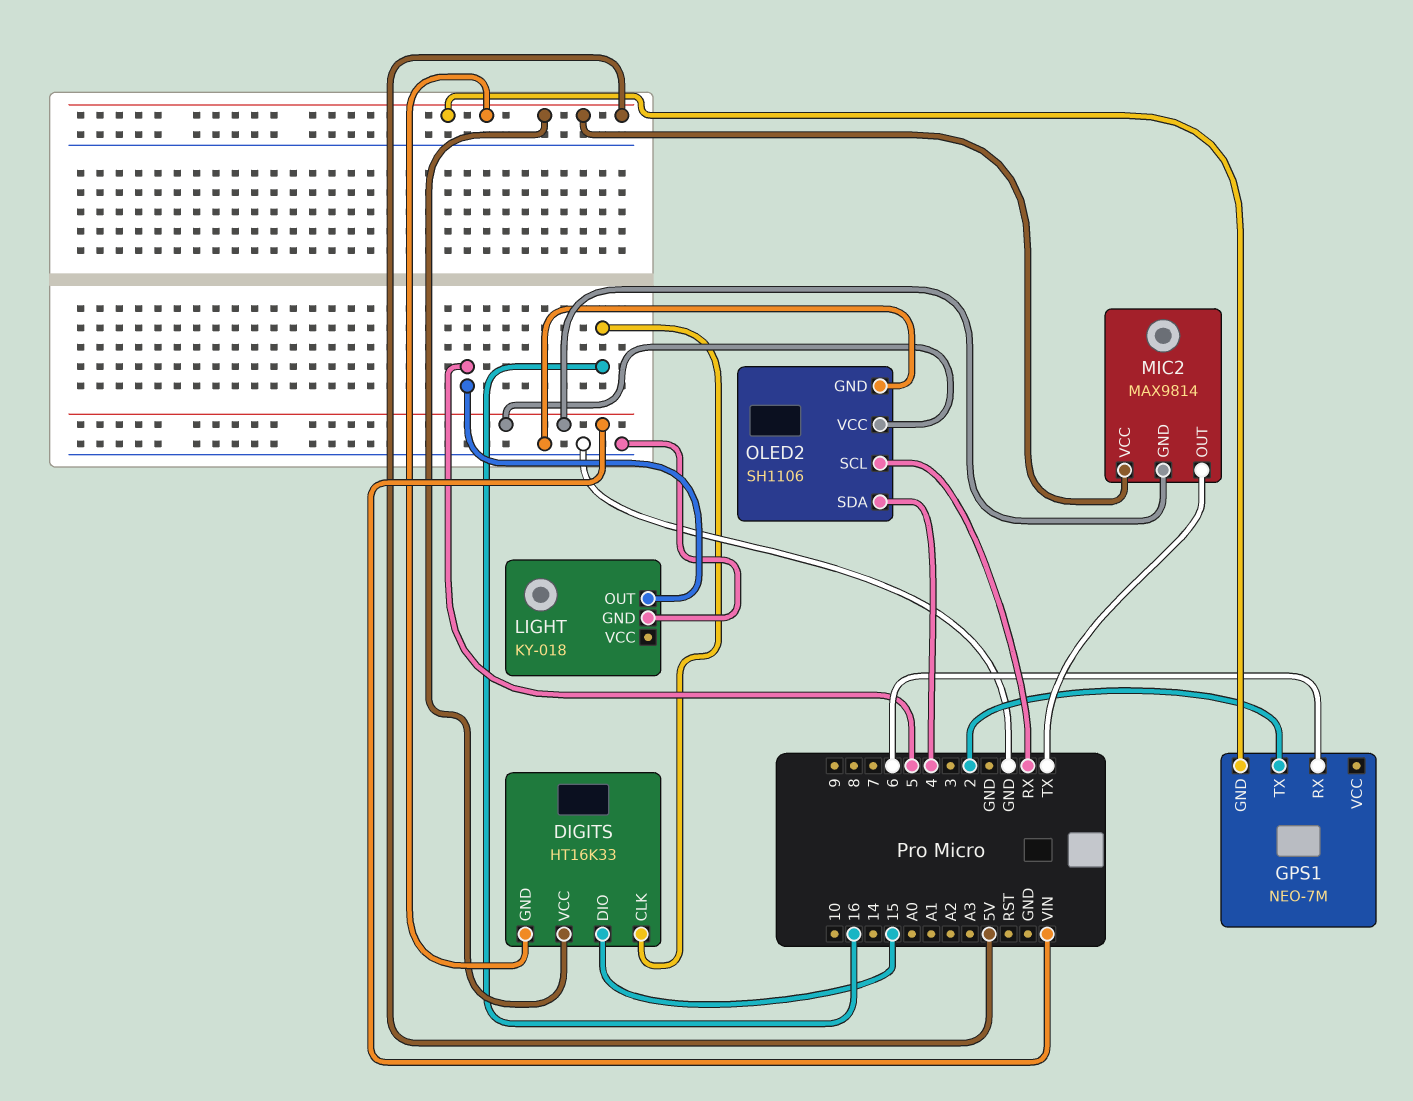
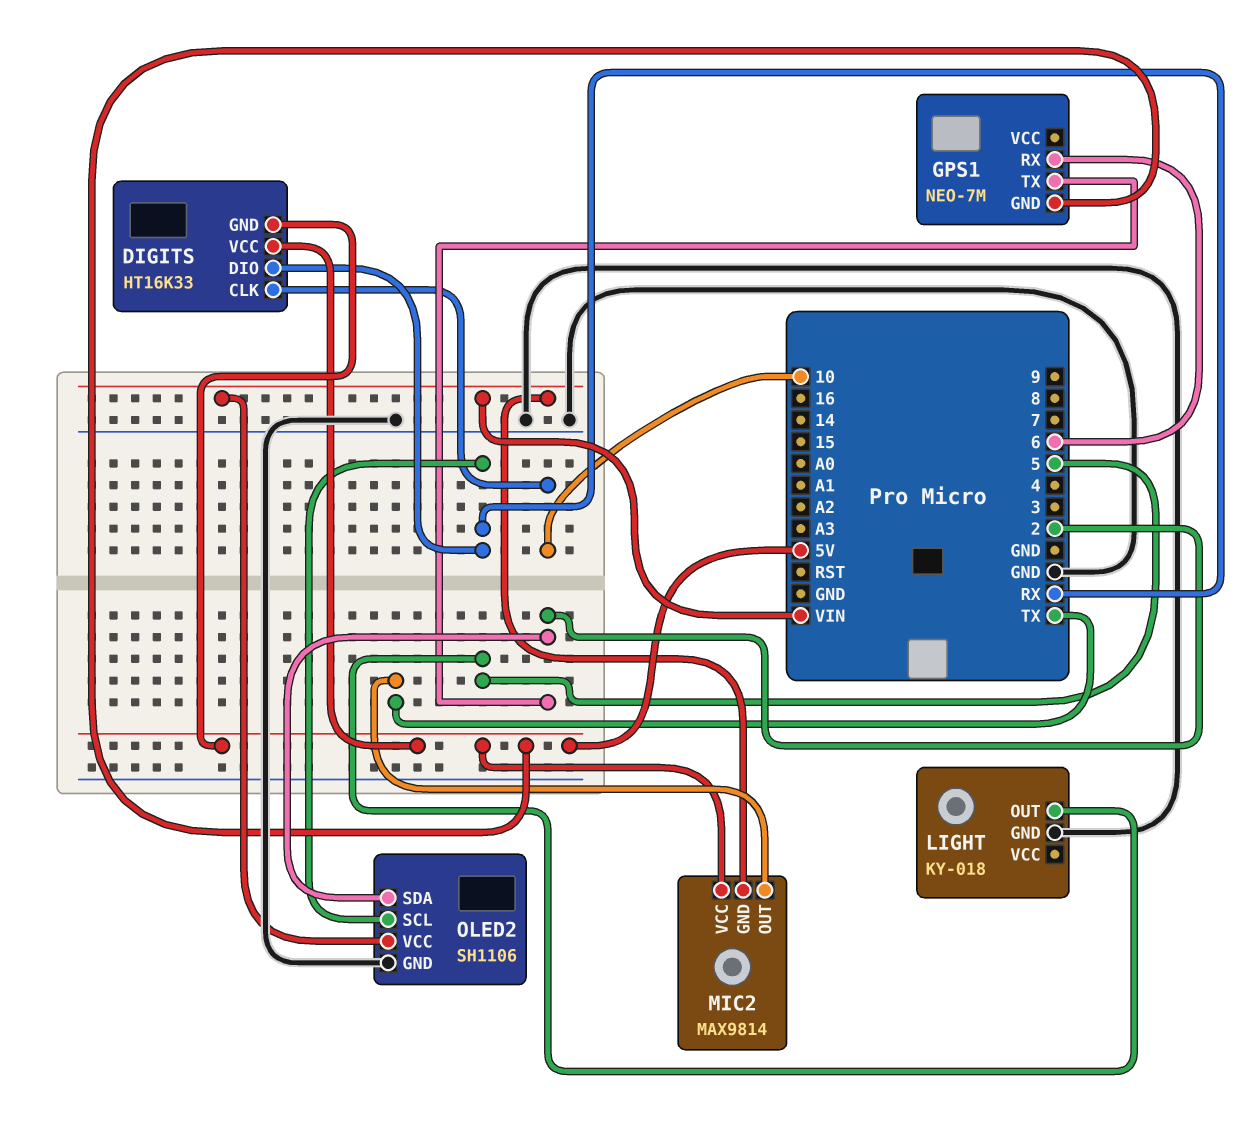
DIGITS pin CLK: 16 -> 10
DIGITS pin DIO: 15 -> RX
OLED2 pin SDA: 4 -> 2

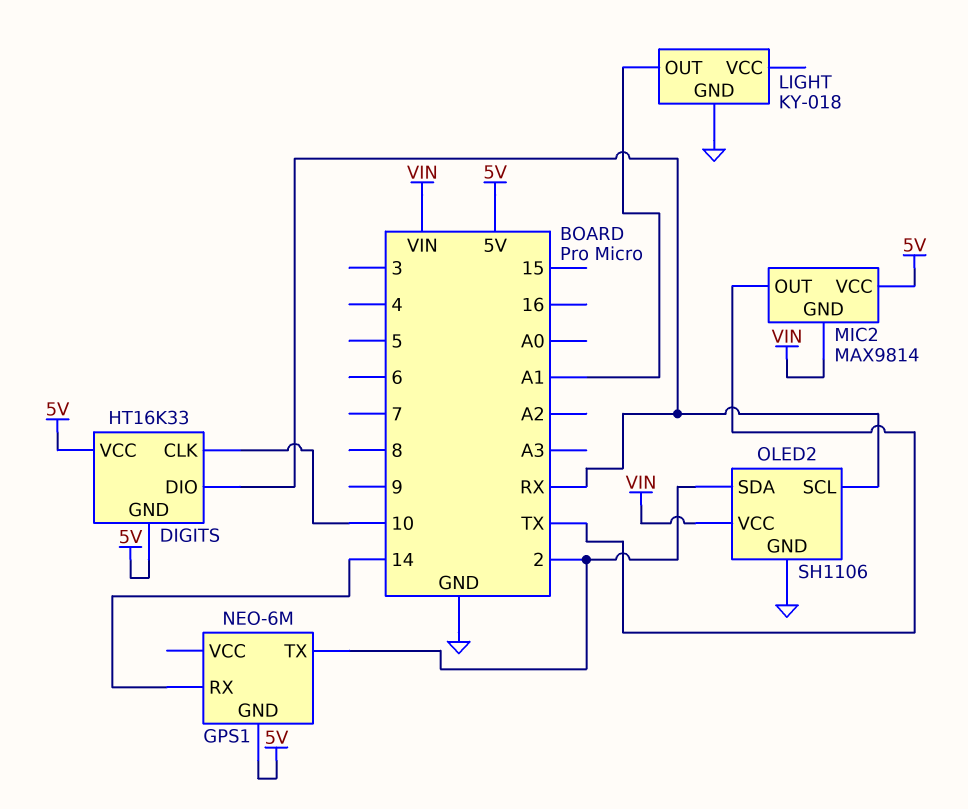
GPS1: NEO-7M -> NEO-6M
GPS1 pin RX: 6 -> 14
LIGHT pin OUT: 5 -> A1

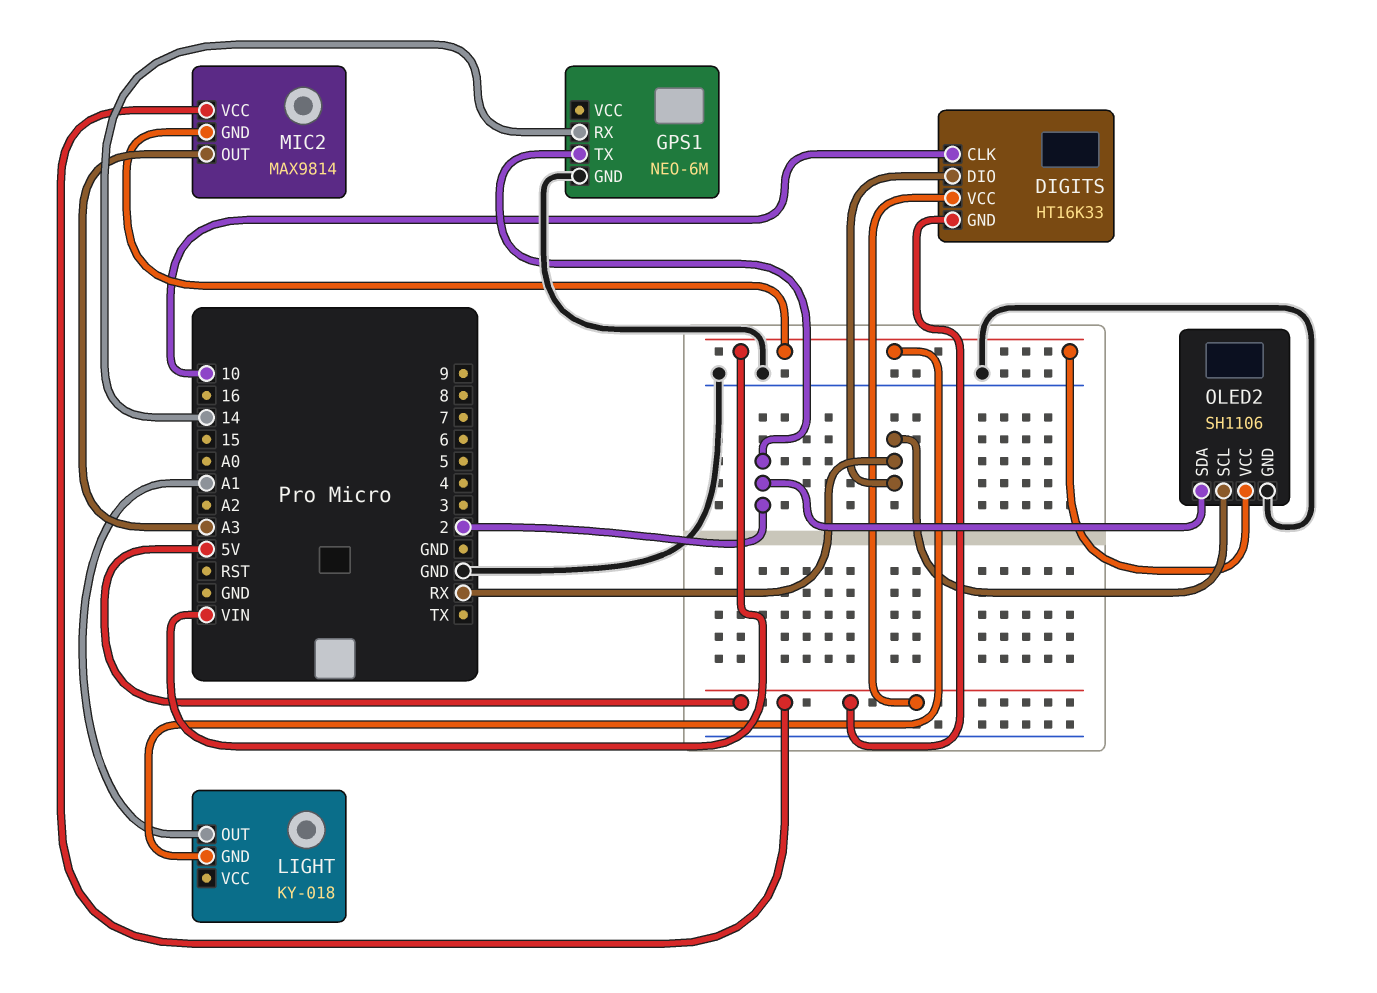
GPS1 pin GND: 5V -> GND
LIGHT pin GND: GND -> VIN
MIC2 pin OUT: TX -> A3

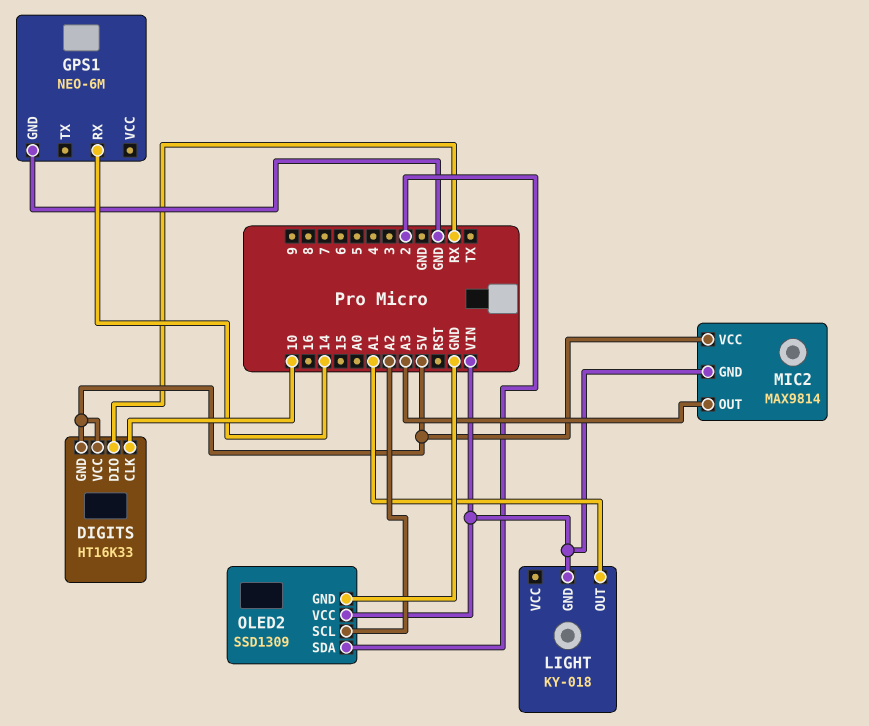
GPS1 pin TX: 2 -> none
OLED2: SH1106 -> SSD1309
OLED2 pin SCL: RX -> A2

